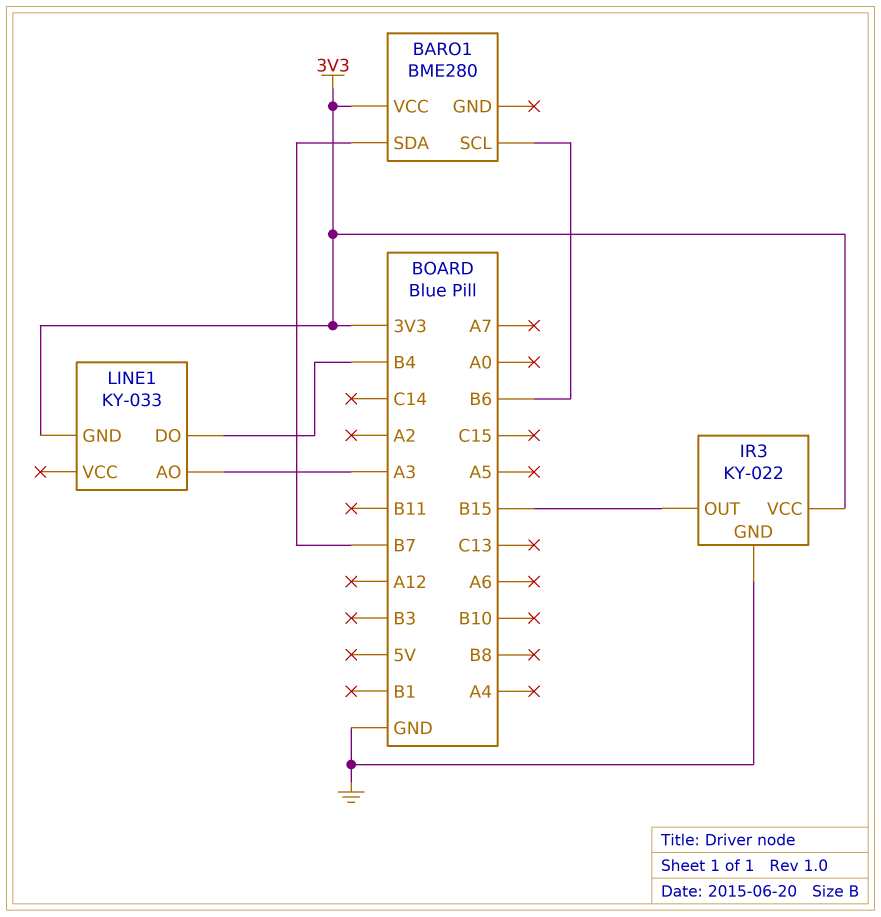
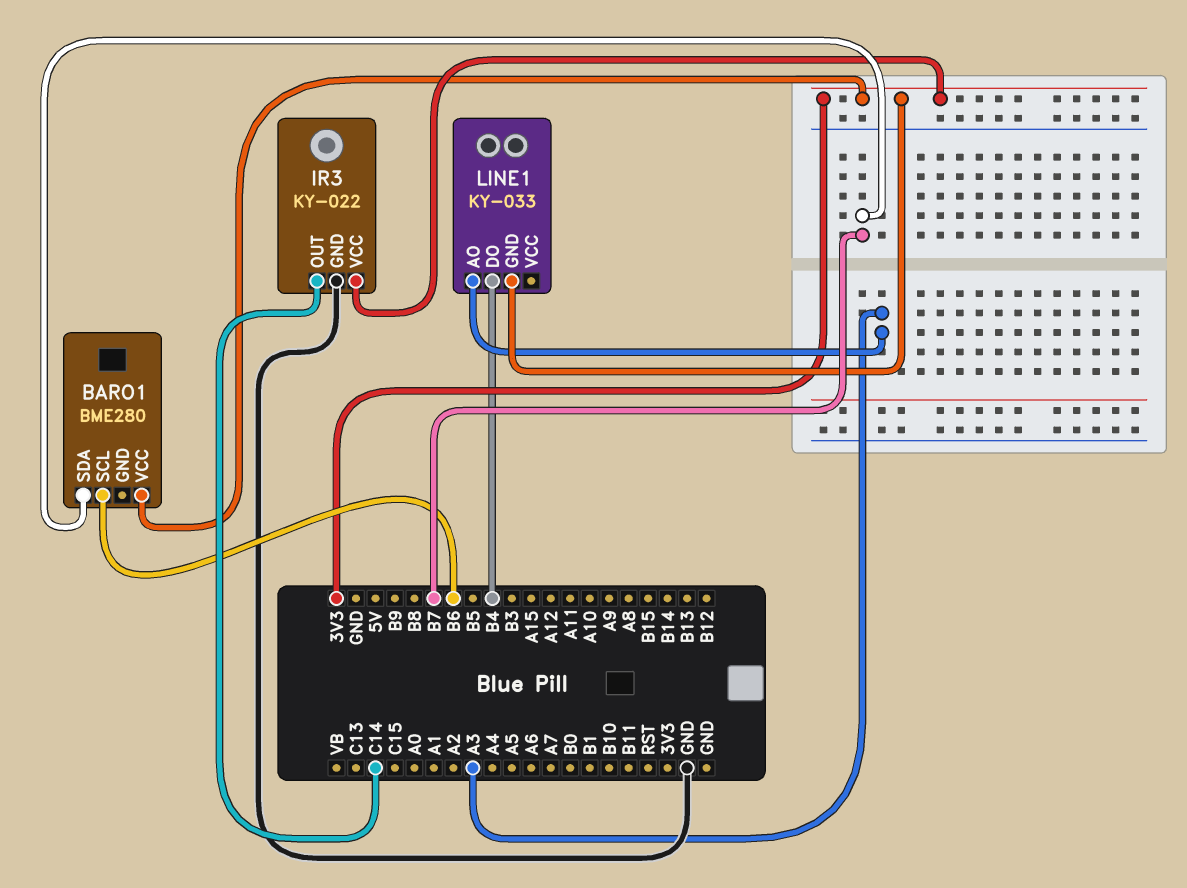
IR3 pin OUT: B15 -> C14

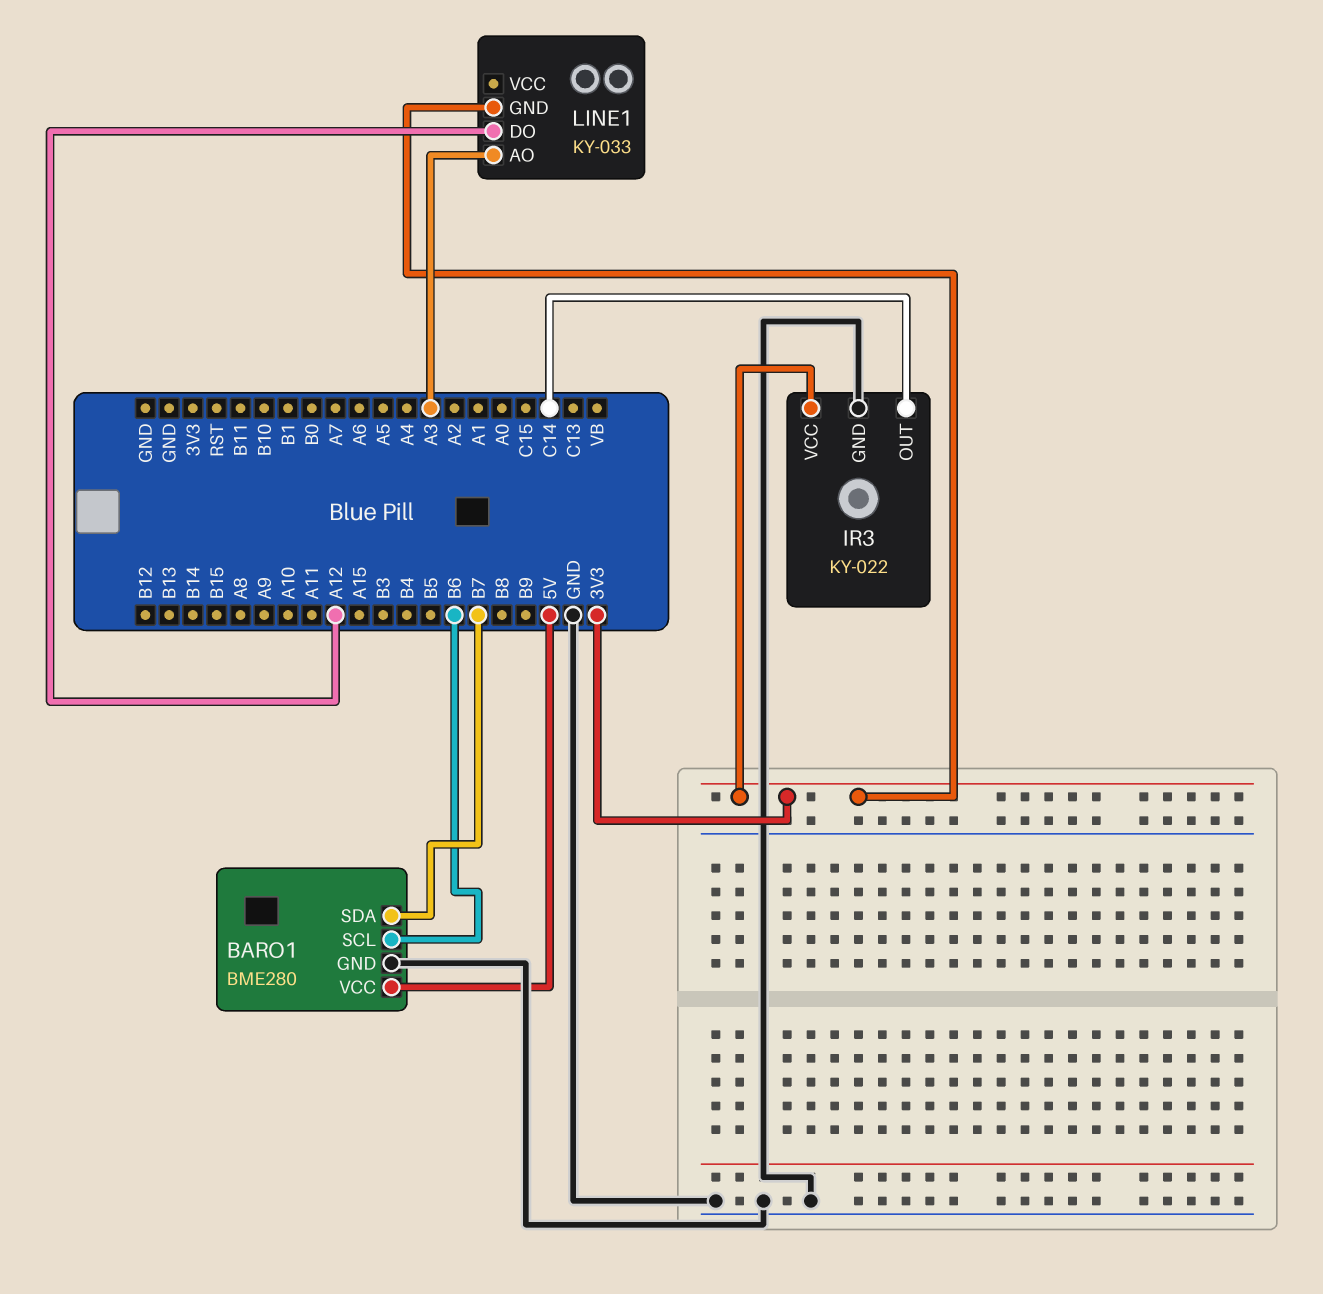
BARO1 pin GND: none -> GND
BARO1 pin VCC: 3V3 -> 5V
LINE1 pin DO: B4 -> A12

